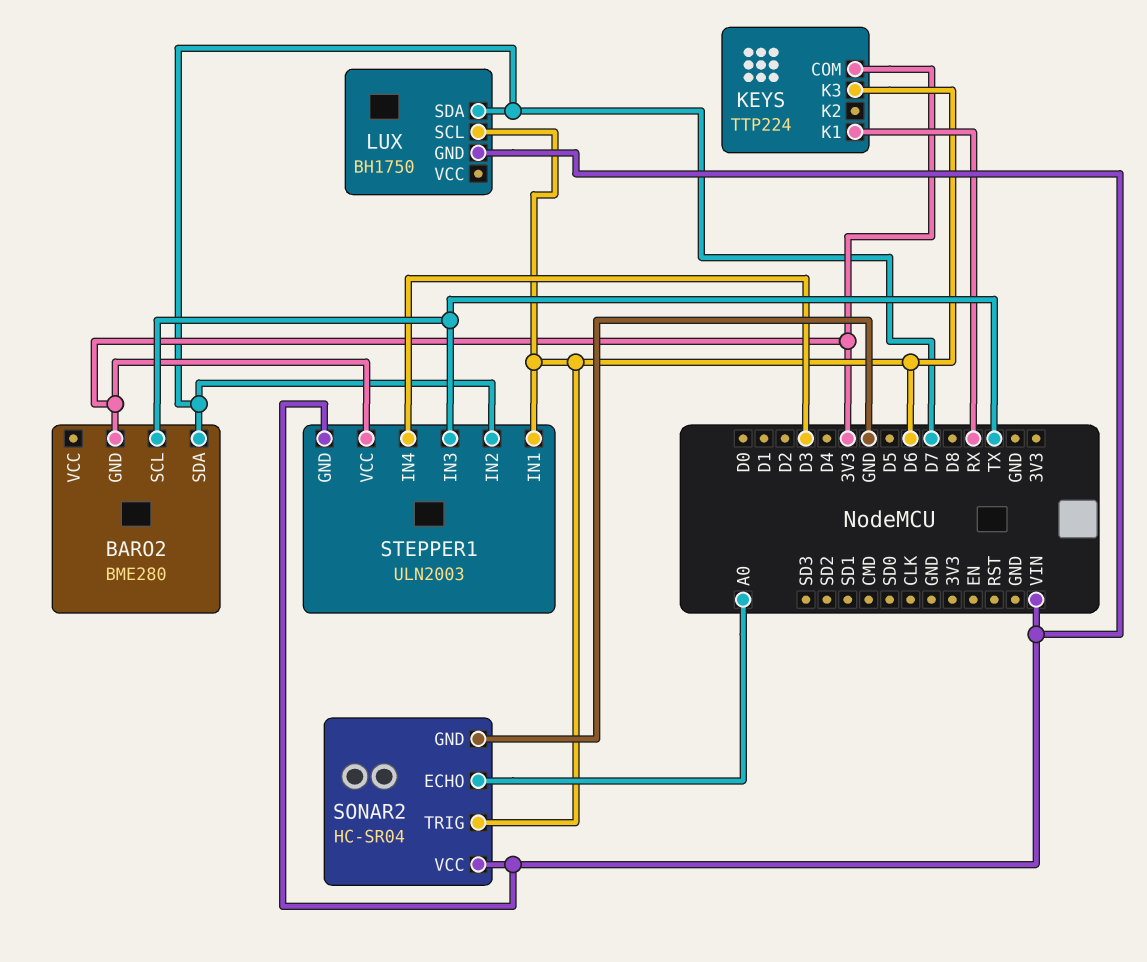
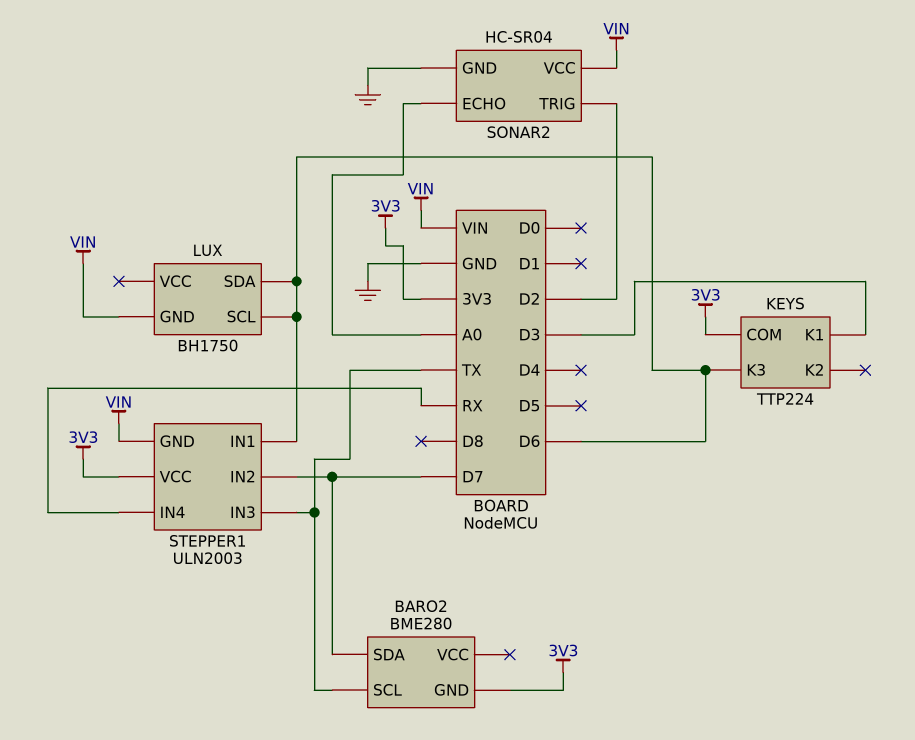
KEYS pin K1: RX -> D3
LUX pin SDA: D7 -> D6
SONAR2 pin TRIG: D6 -> D2
STEPPER1 pin IN4: D3 -> RX

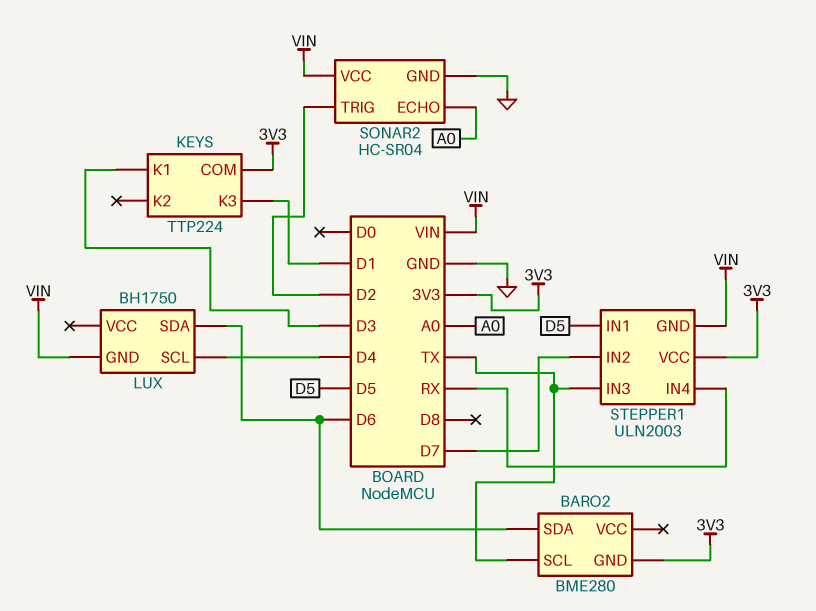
BARO2 pin SDA: D7 -> D6
KEYS pin K3: D6 -> D1
LUX pin SCL: D6 -> D4
STEPPER1 pin IN1: D6 -> D5

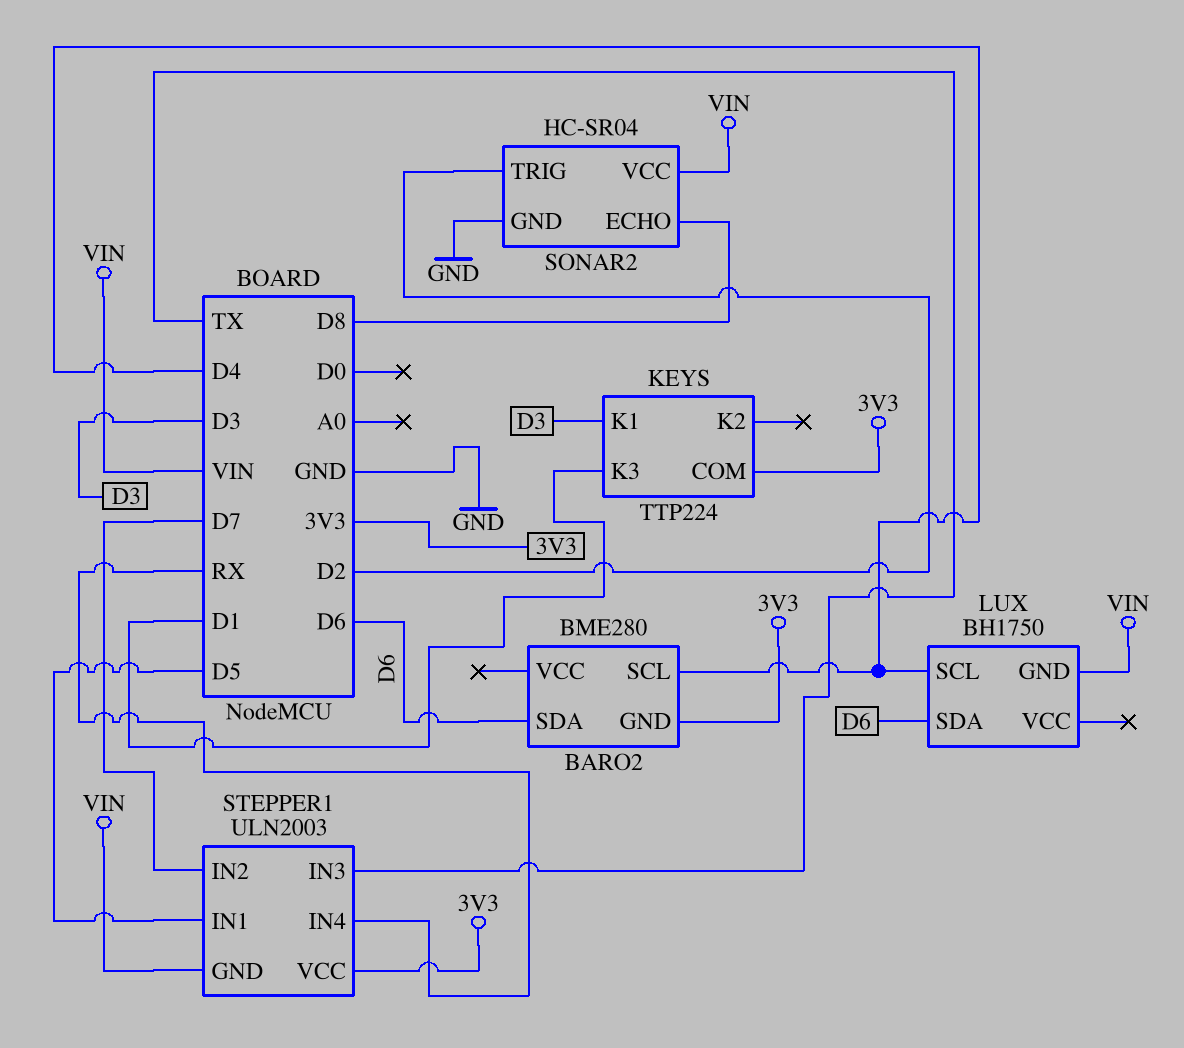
BARO2 pin SCL: TX -> D4
SONAR2 pin ECHO: A0 -> D8

